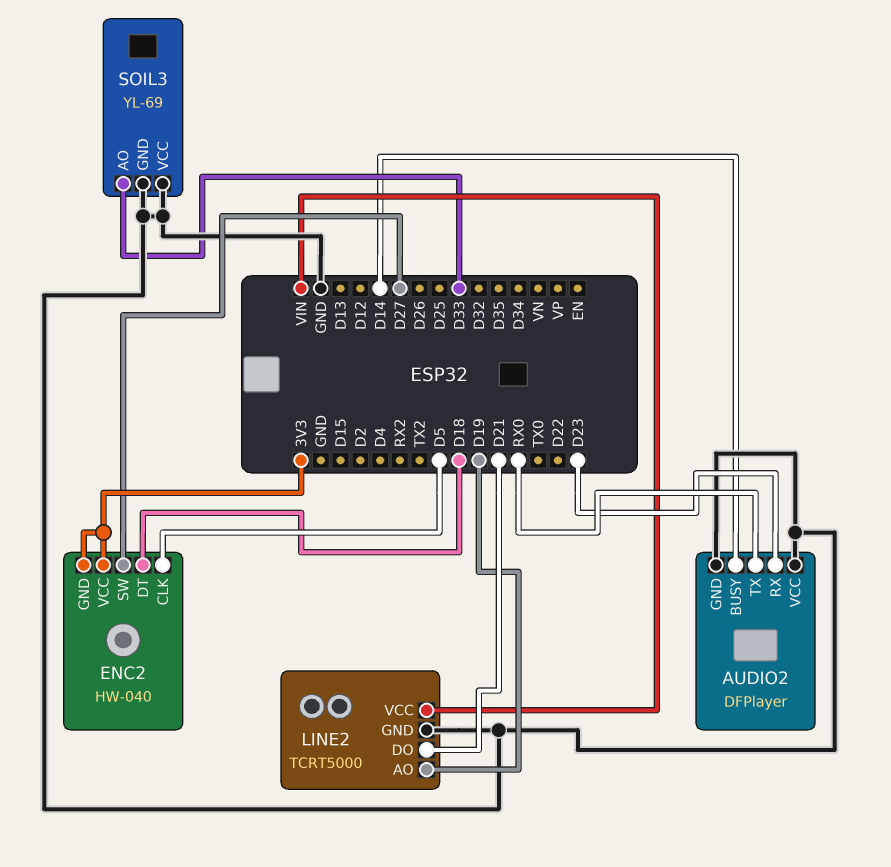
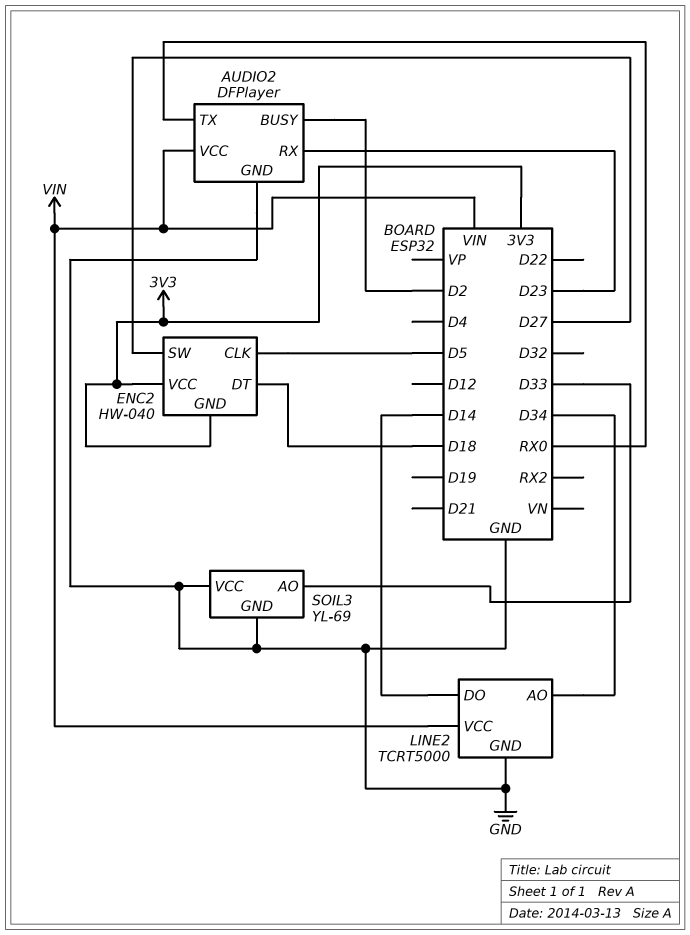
AUDIO2 pin BUSY: D14 -> D2
AUDIO2 pin VCC: GND -> VIN
LINE2 pin AO: D19 -> D34
LINE2 pin DO: D21 -> D14

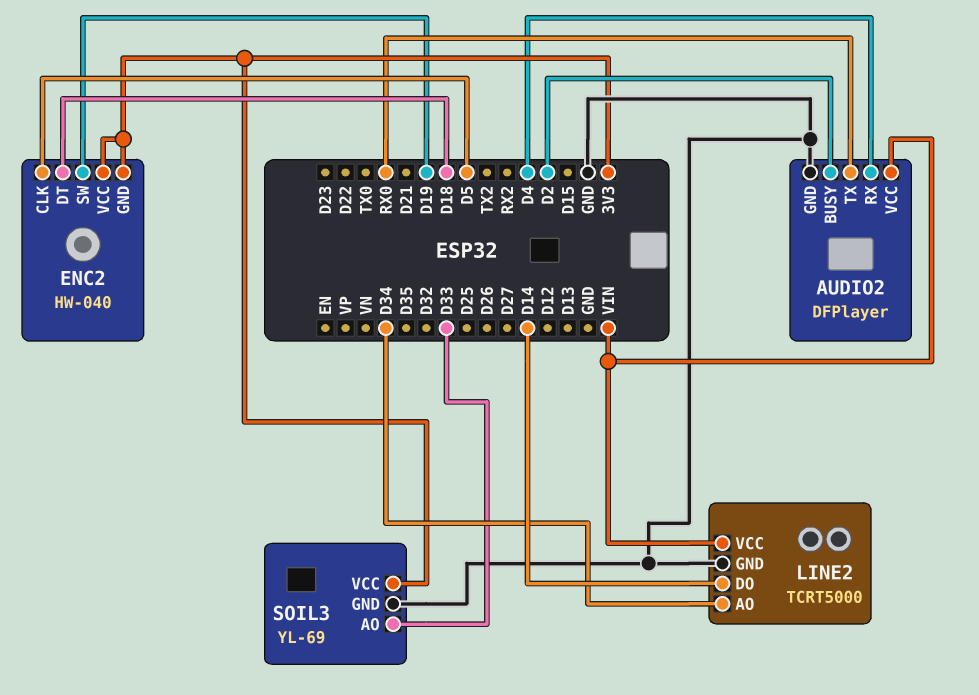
AUDIO2 pin RX: D23 -> D4
ENC2 pin SW: D27 -> D19
SOIL3 pin VCC: GND -> 3V3

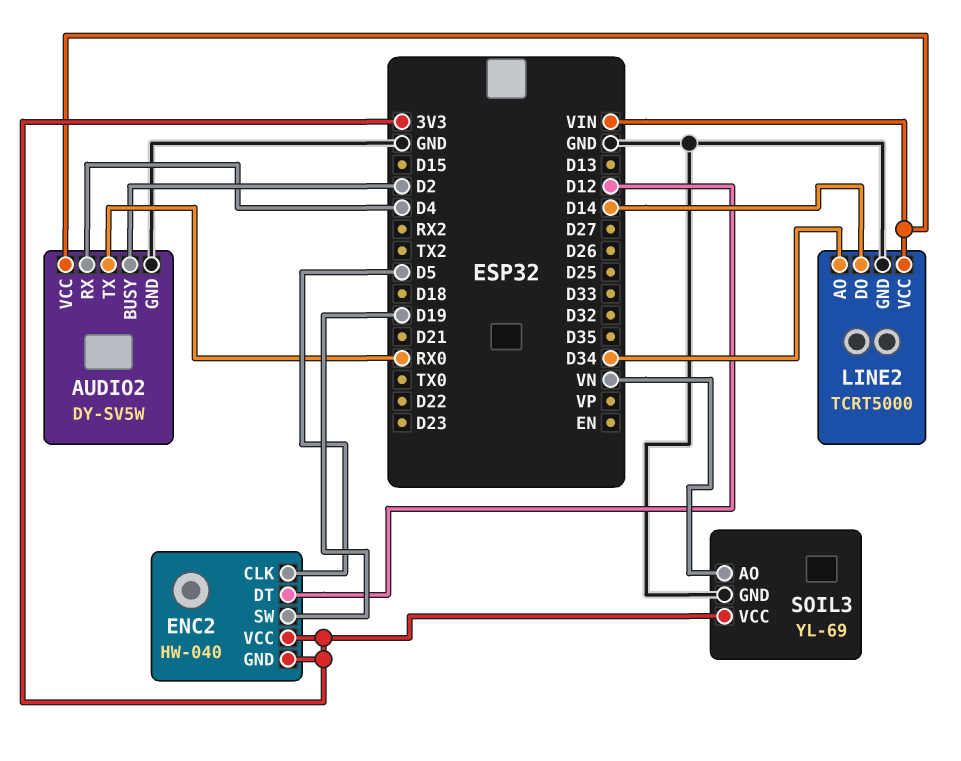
AUDIO2: DFPlayer -> DY-SV5W
ENC2 pin DT: D18 -> D12
SOIL3 pin AO: D33 -> VN

